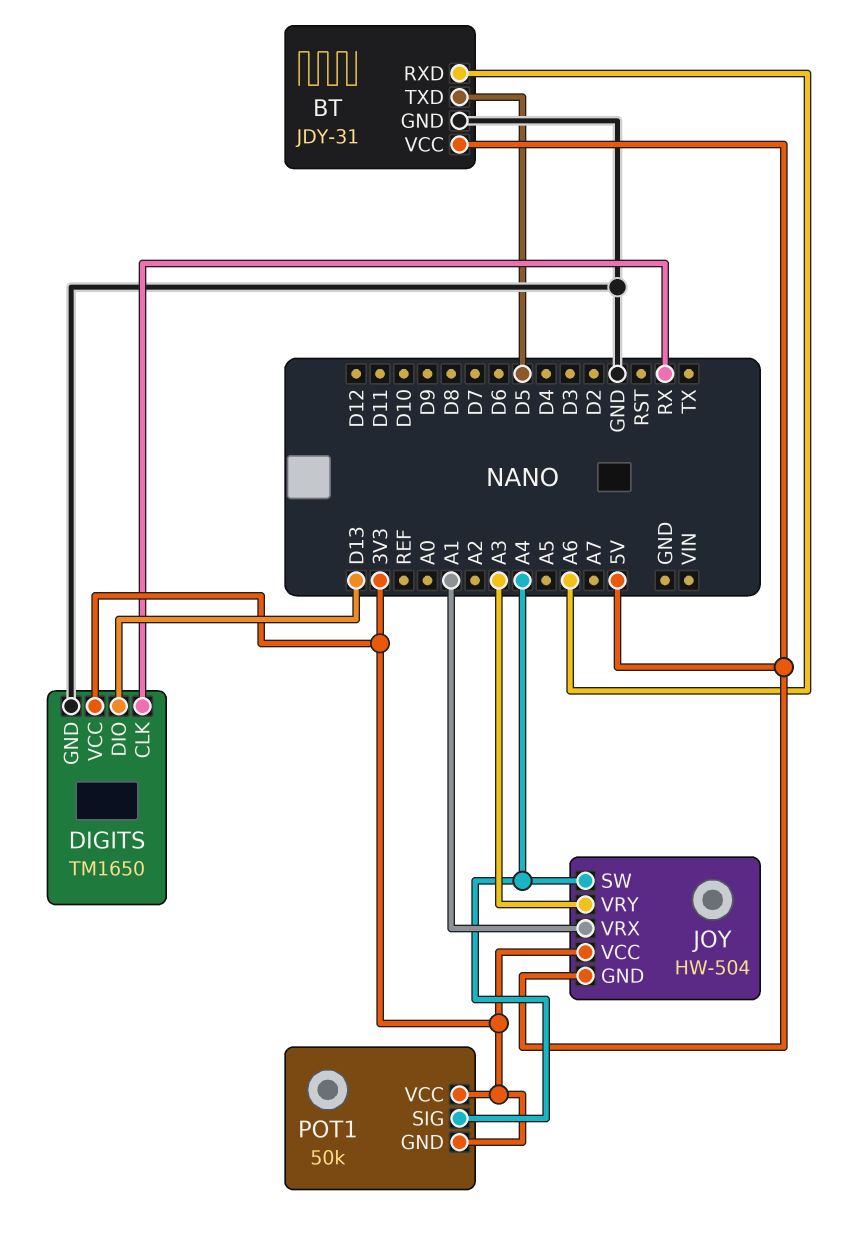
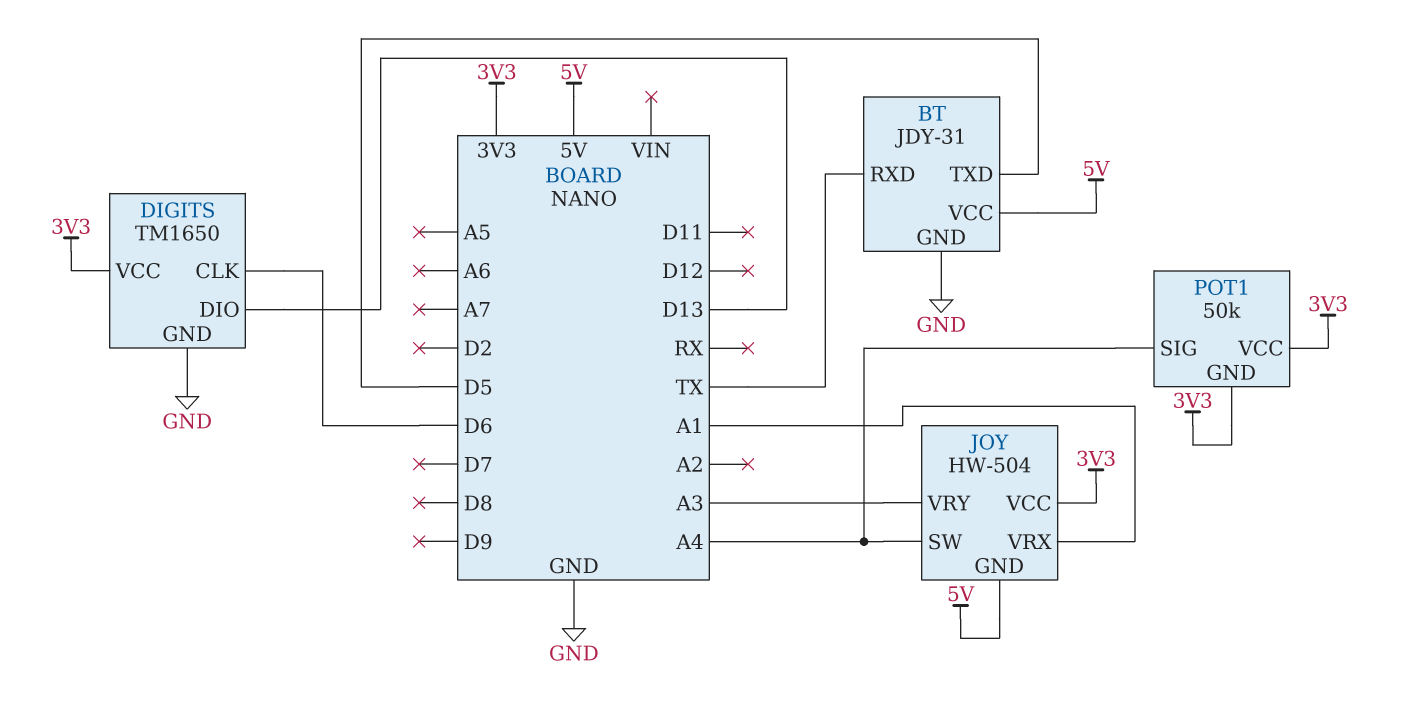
BT pin RXD: A6 -> TX
DIGITS pin CLK: RX -> D6

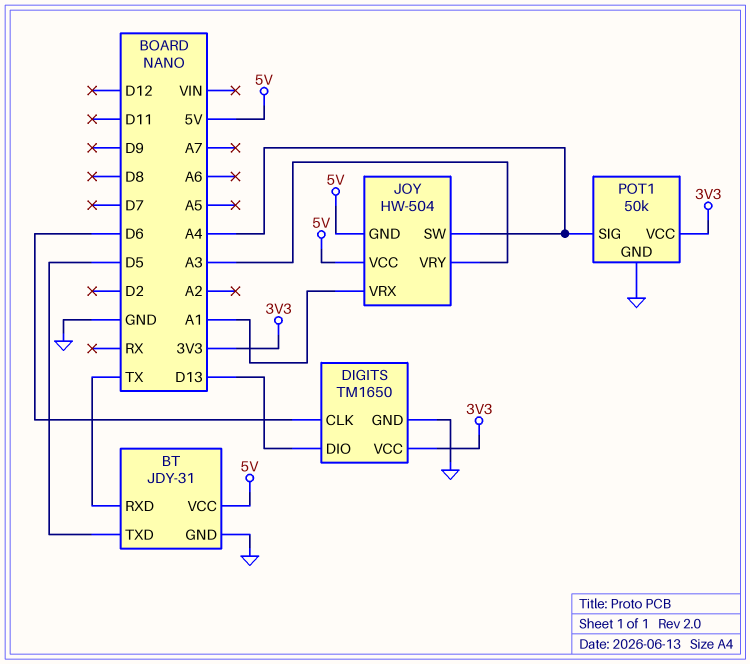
JOY pin VCC: 3V3 -> 5V
POT1 pin GND: 3V3 -> GND

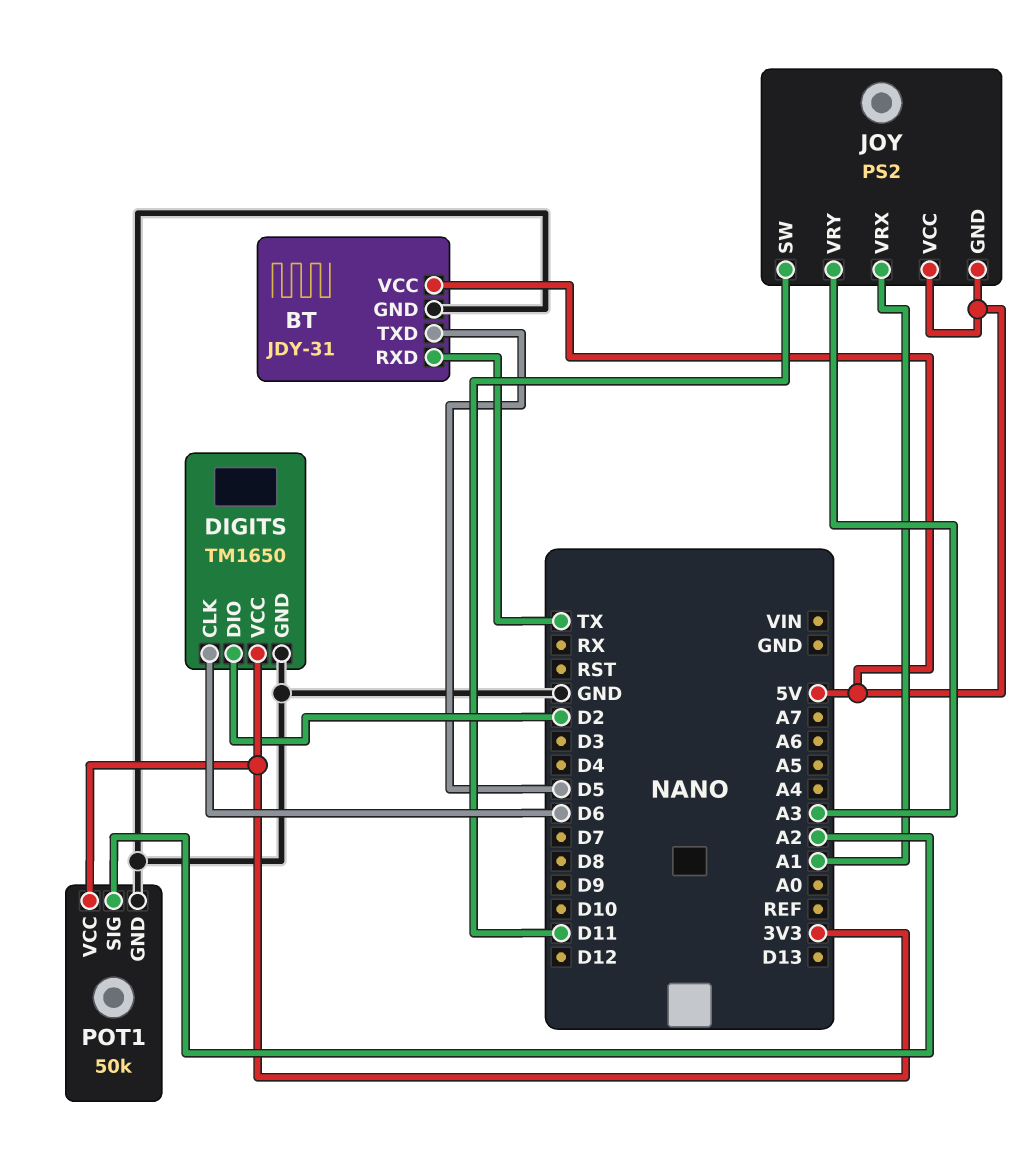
DIGITS pin DIO: D13 -> D2
JOY: HW-504 -> PS2
JOY pin SW: A4 -> D11
POT1 pin SIG: A4 -> A2

